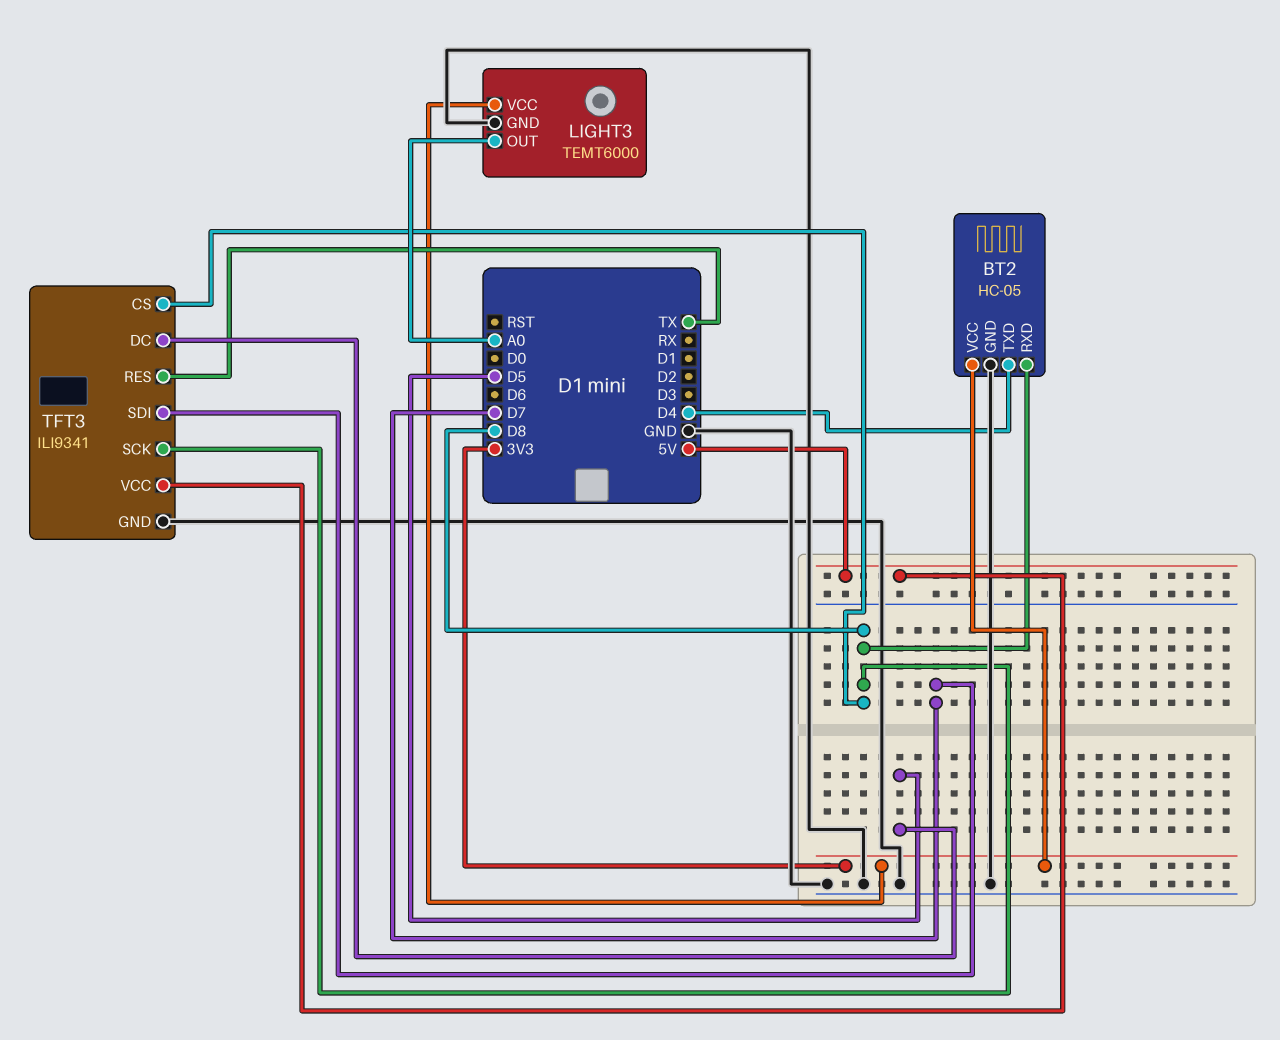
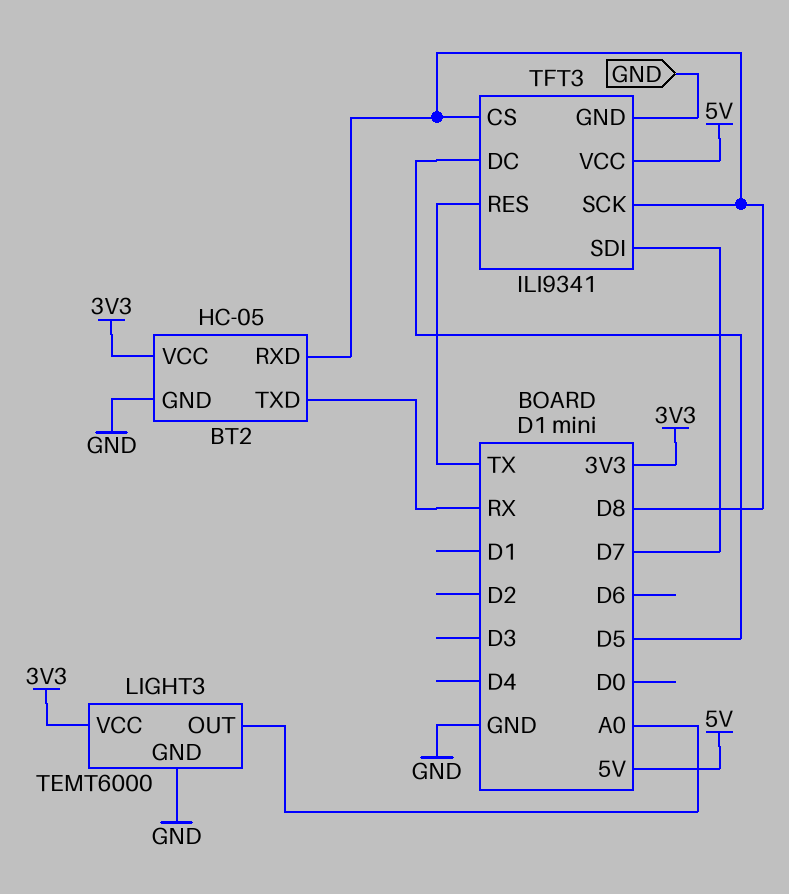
BT2 pin TXD: D4 -> RX

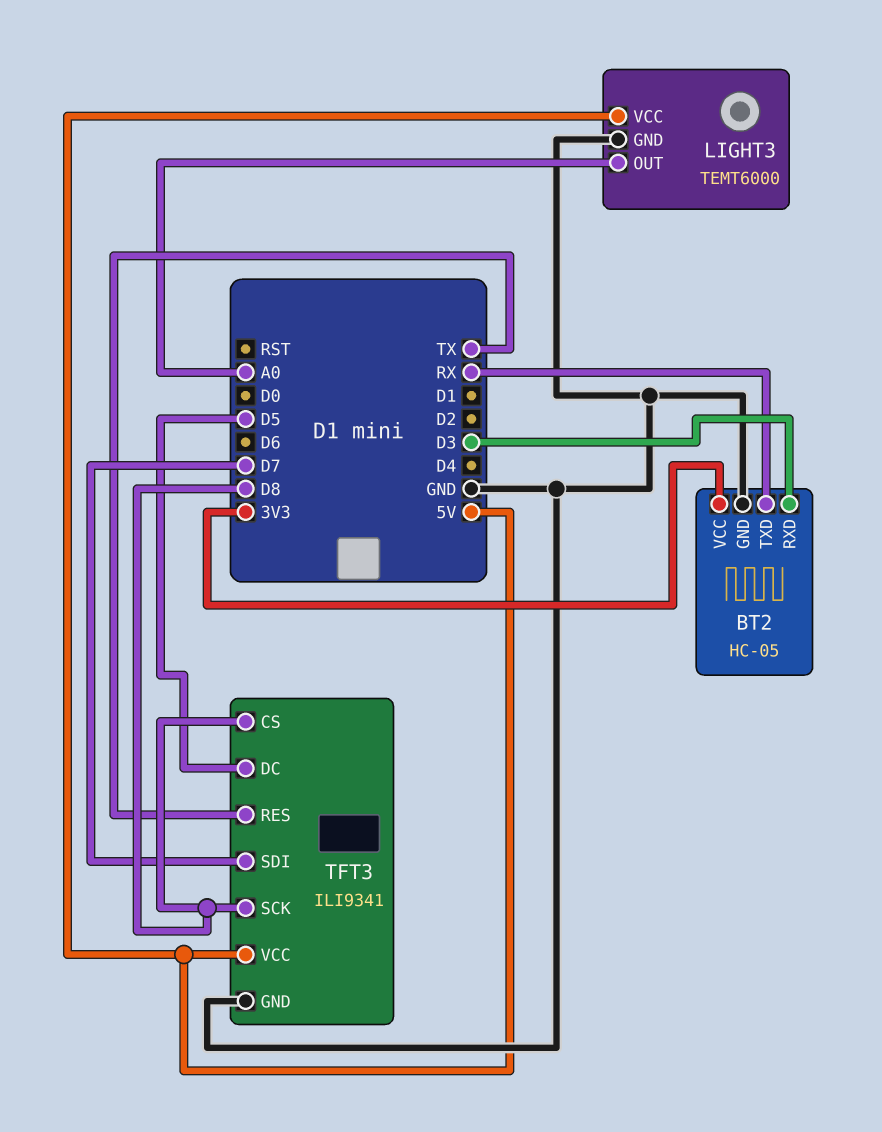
BT2 pin RXD: D8 -> D3
LIGHT3 pin VCC: 3V3 -> 5V

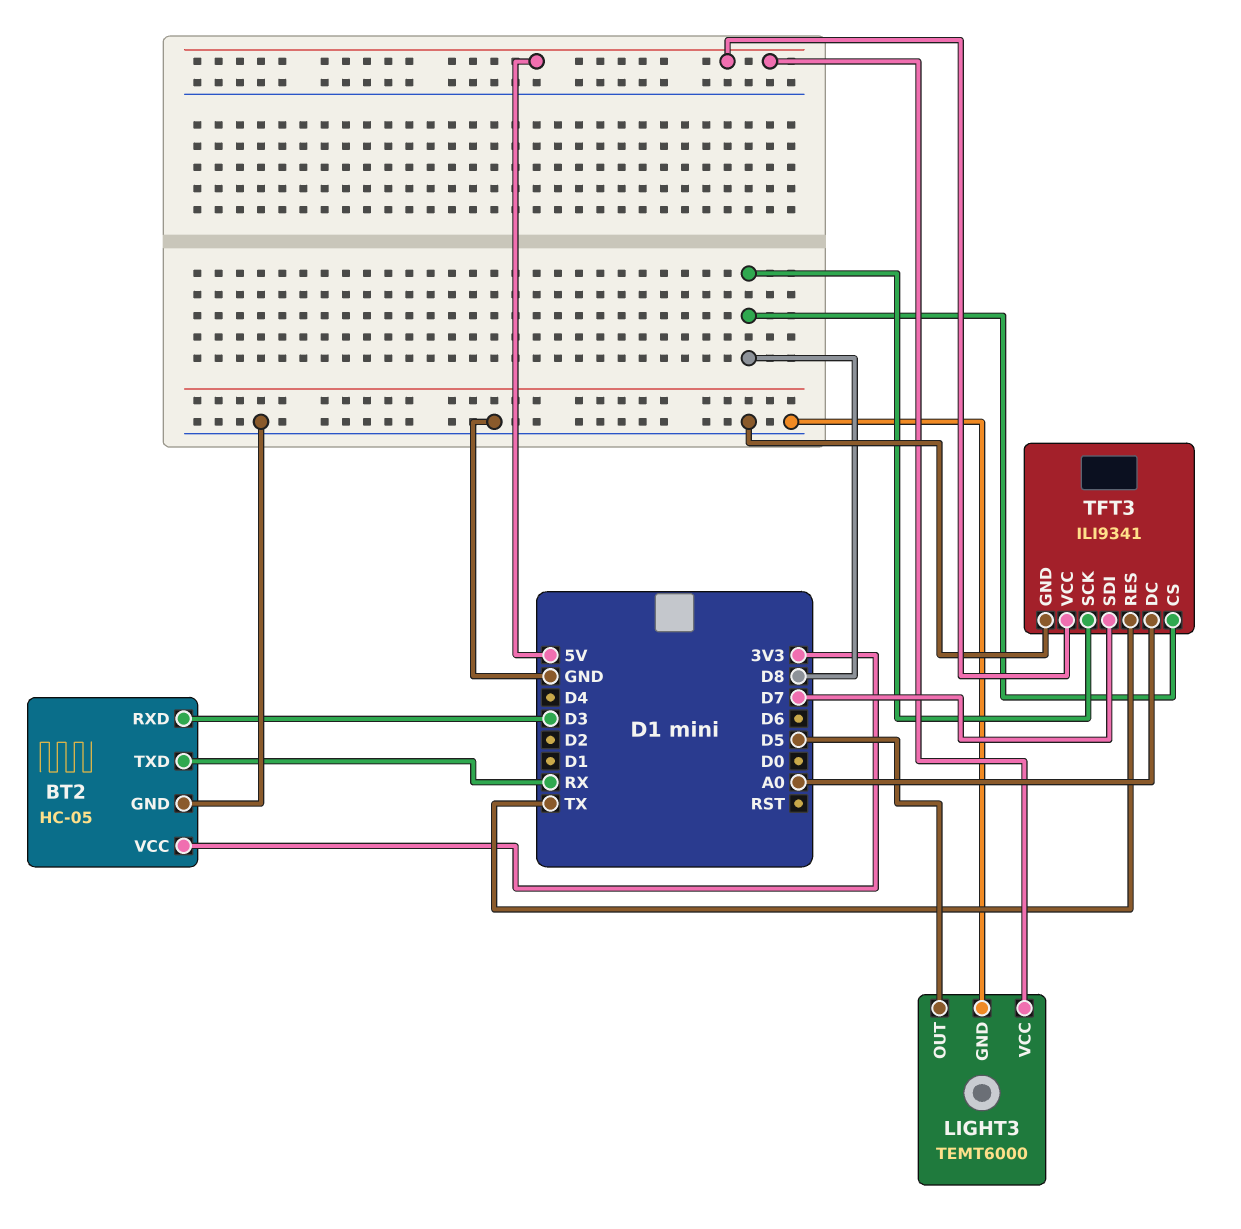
LIGHT3 pin OUT: A0 -> D5
TFT3 pin DC: D5 -> A0

